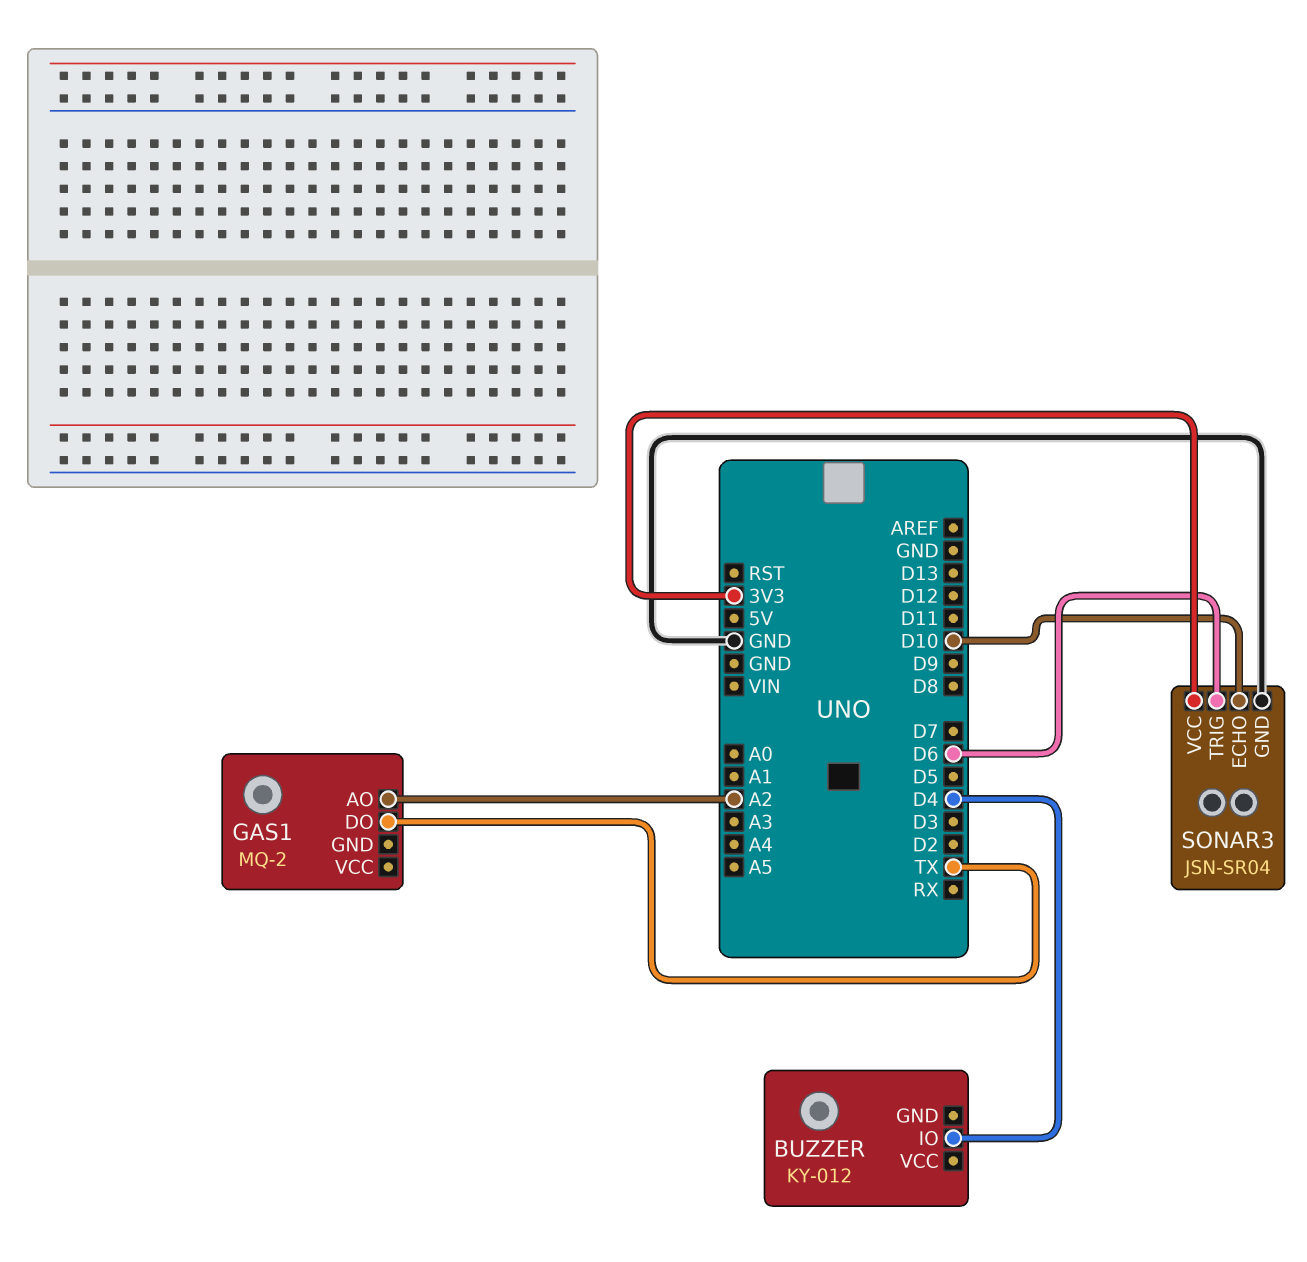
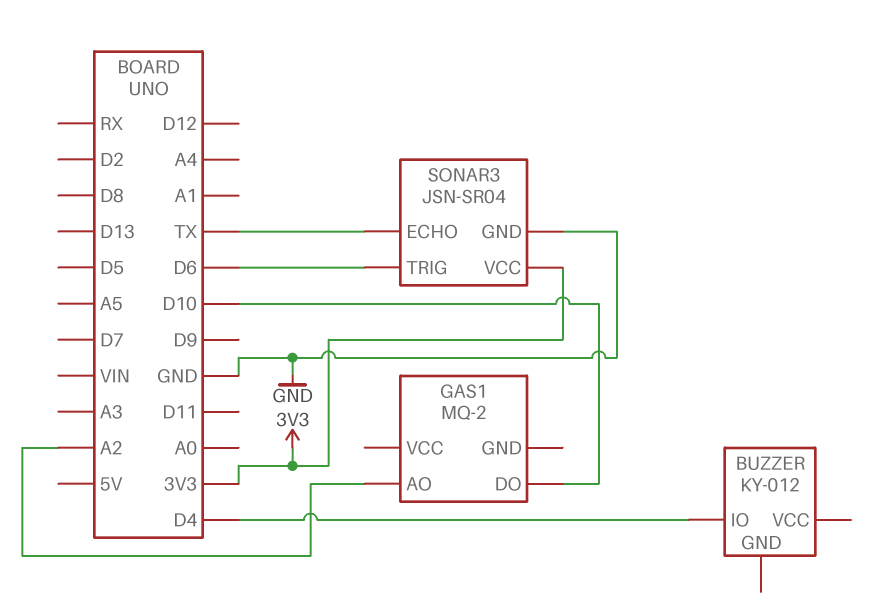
GAS1 pin DO: TX -> D10
SONAR3 pin ECHO: D10 -> TX

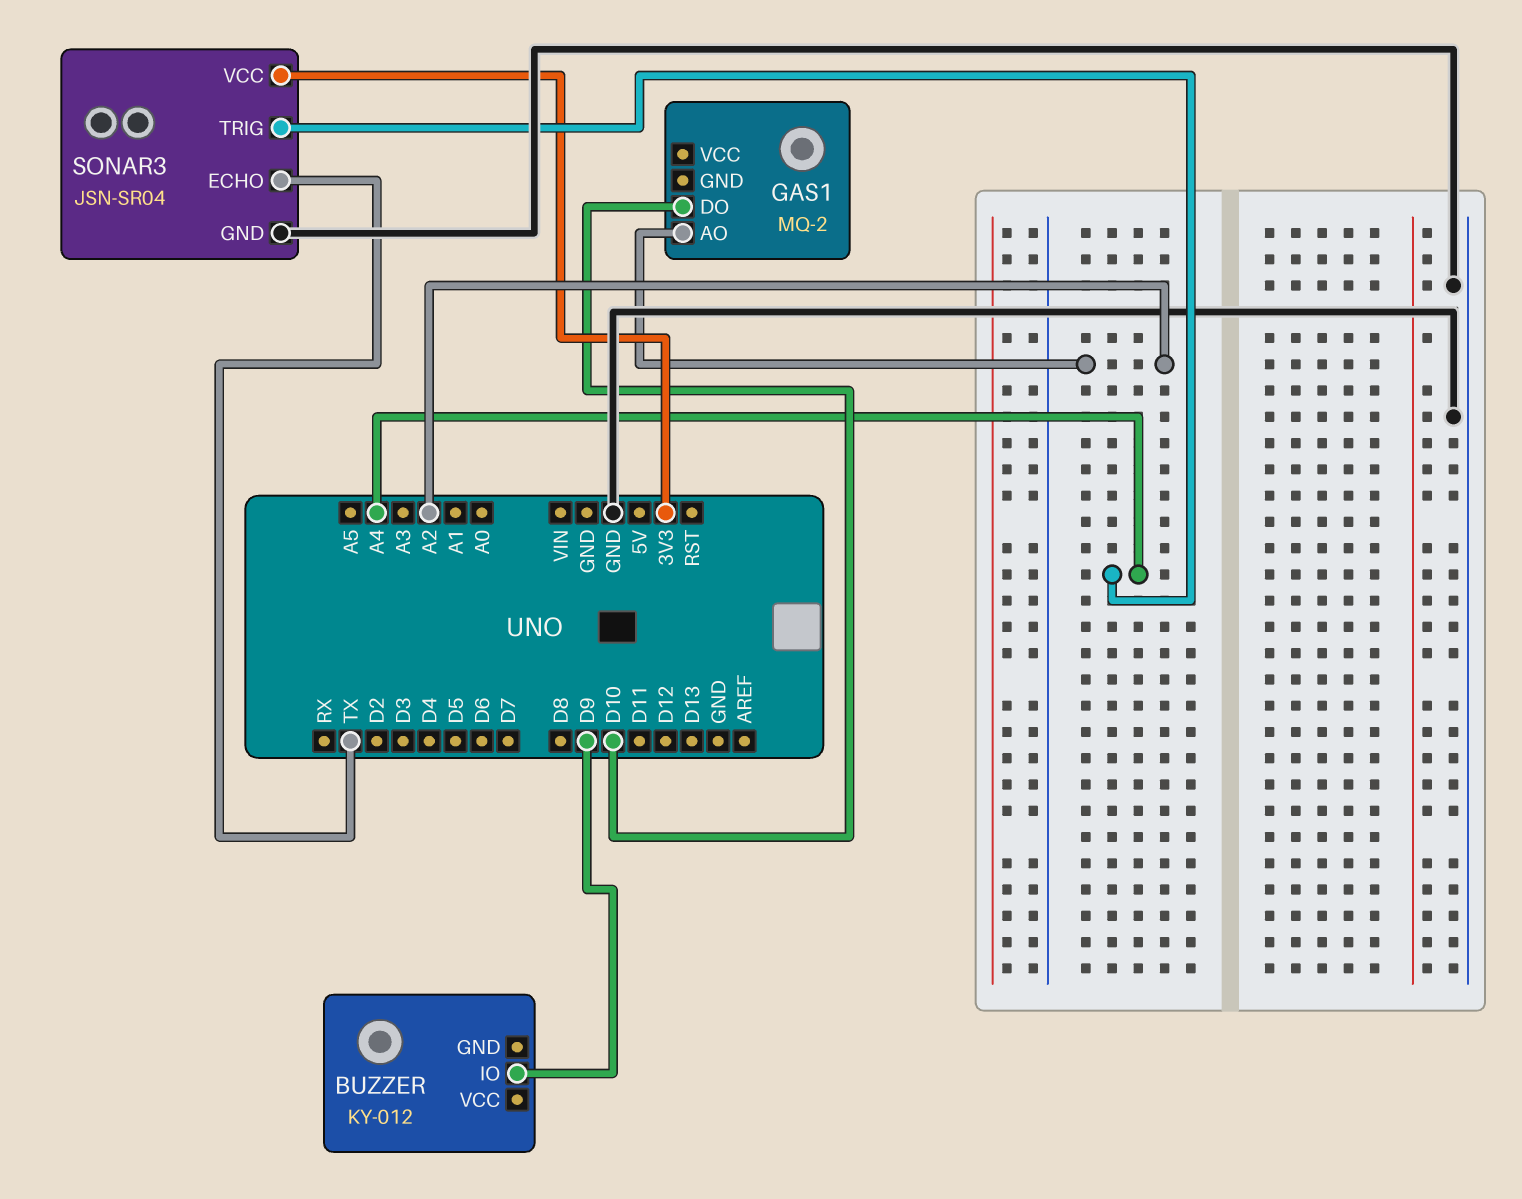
BUZZER pin IO: D4 -> D9
SONAR3 pin TRIG: D6 -> A4

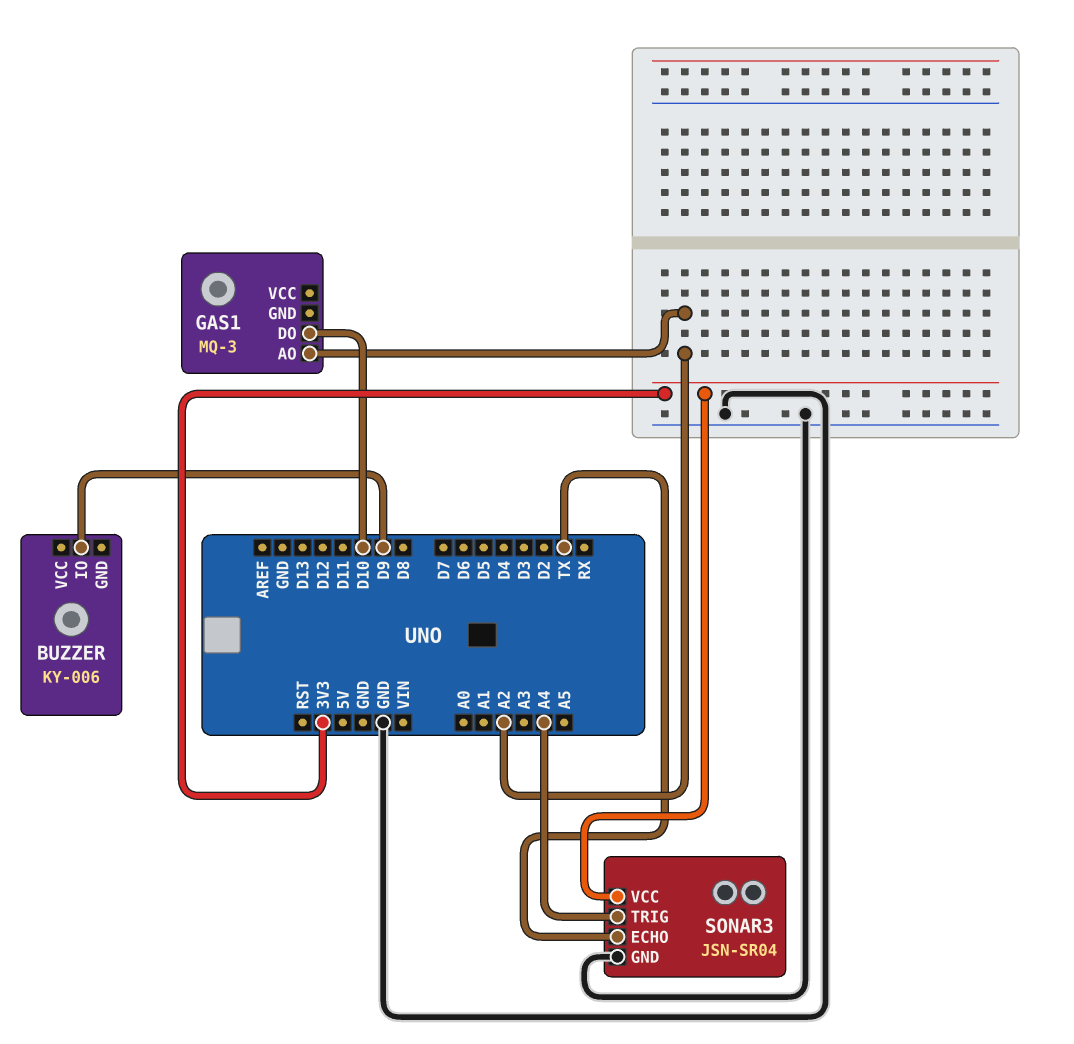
BUZZER: KY-012 -> KY-006
GAS1: MQ-2 -> MQ-3

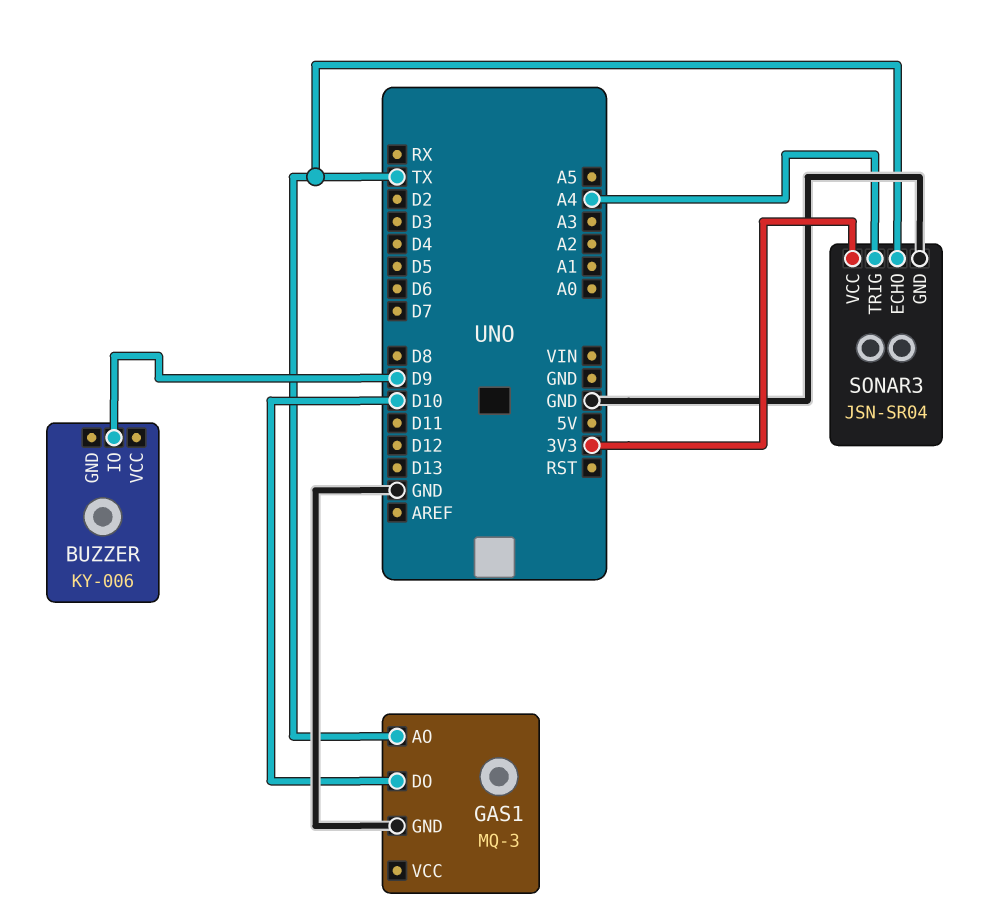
GAS1 pin AO: A2 -> TX
GAS1 pin GND: none -> GND

